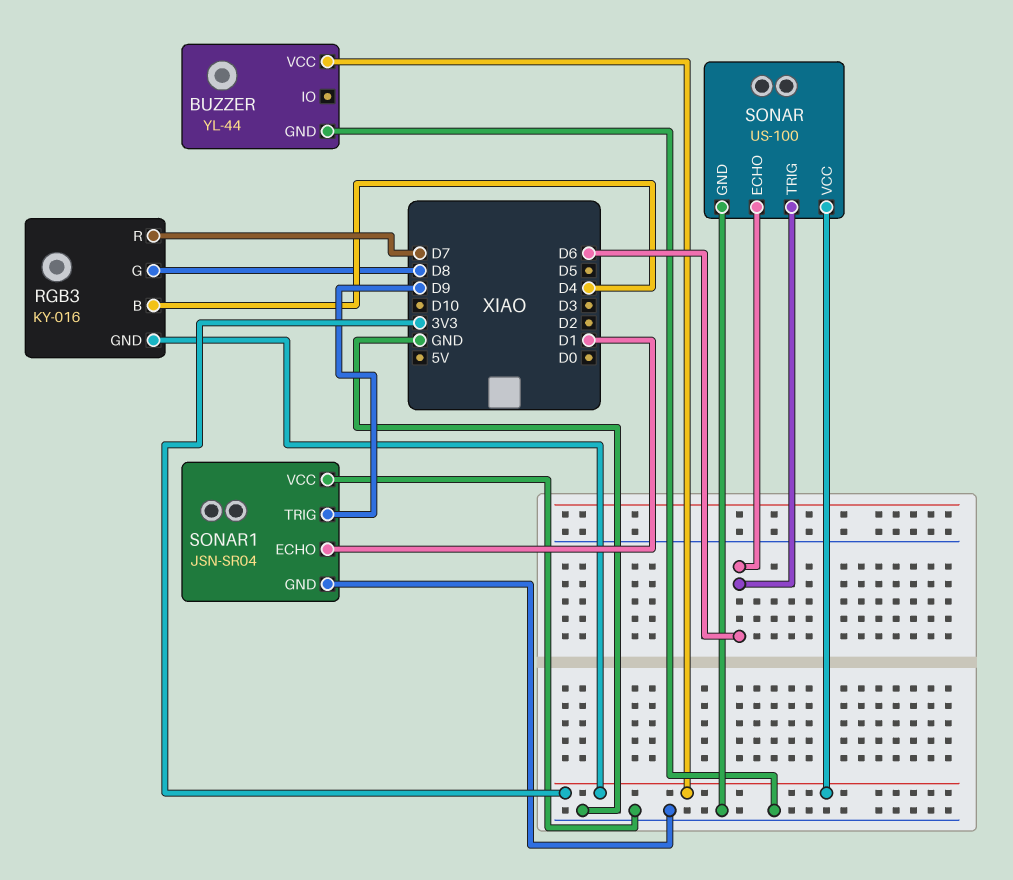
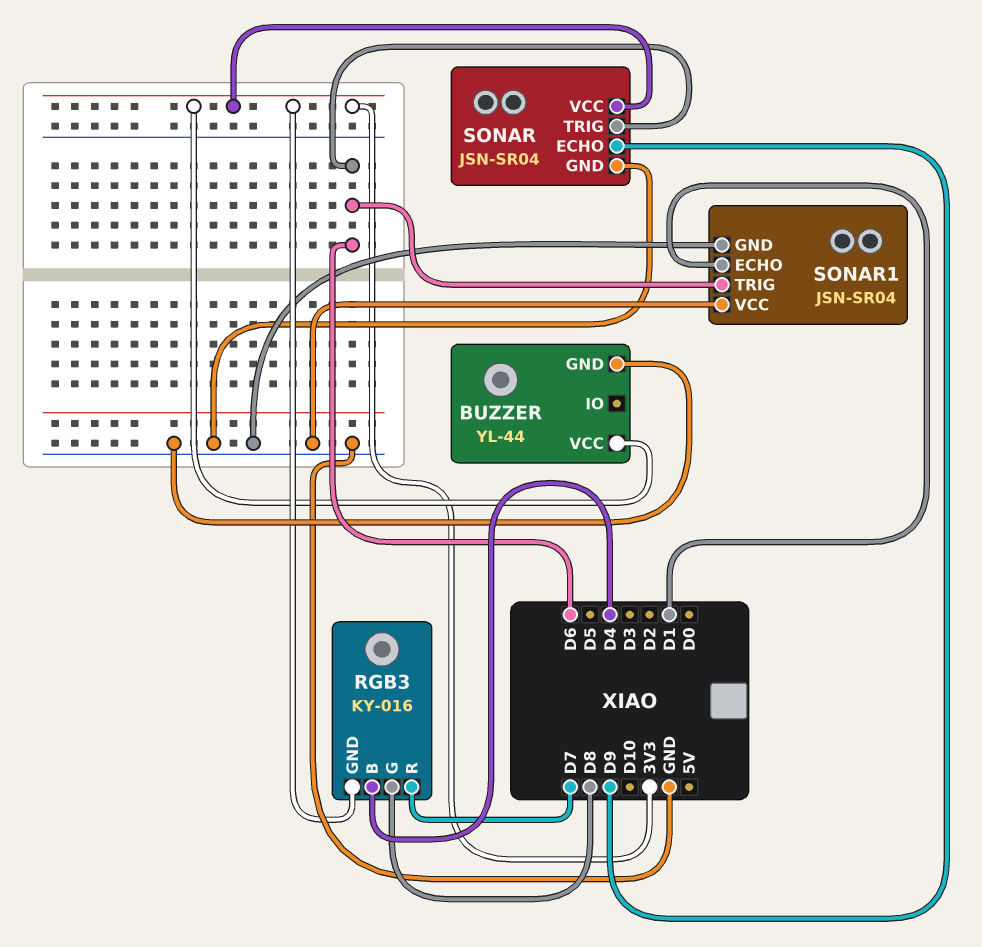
SONAR: US-100 -> JSN-SR04
SONAR pin ECHO: D6 -> D9
SONAR1 pin TRIG: D9 -> D6

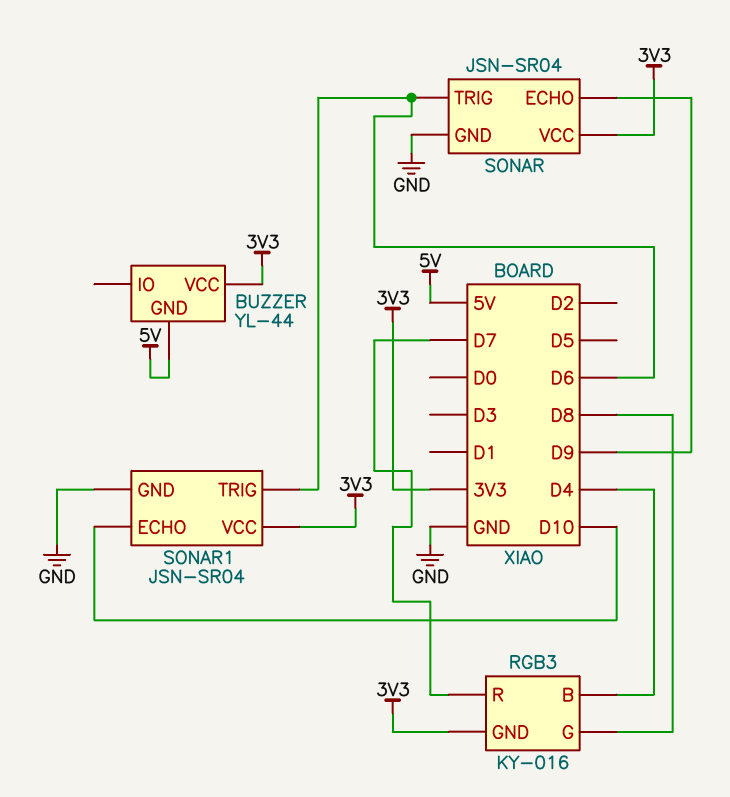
BUZZER pin GND: GND -> 5V
SONAR1 pin ECHO: D1 -> D10
SONAR1 pin VCC: GND -> 3V3

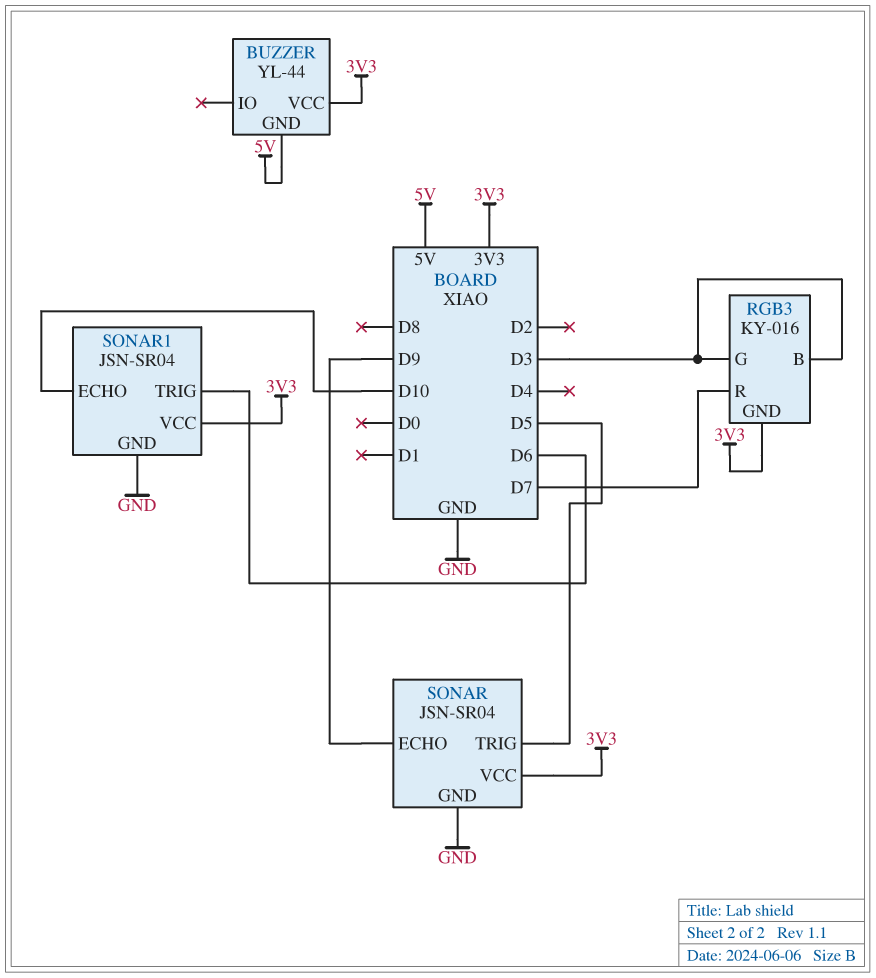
RGB3 pin B: D4 -> D3
RGB3 pin G: D8 -> D3
SONAR pin TRIG: D6 -> D5

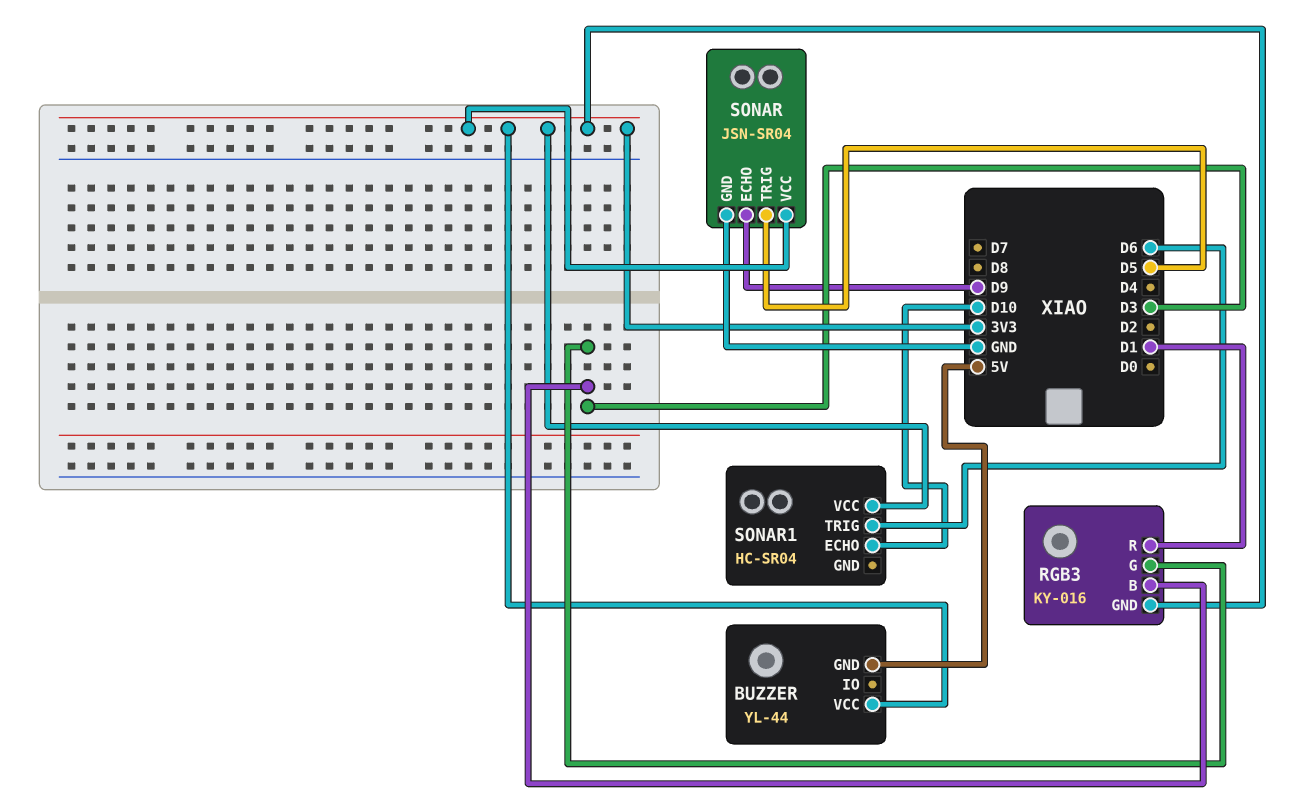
RGB3 pin R: D7 -> D1
SONAR1: JSN-SR04 -> HC-SR04
SONAR1 pin GND: GND -> none

